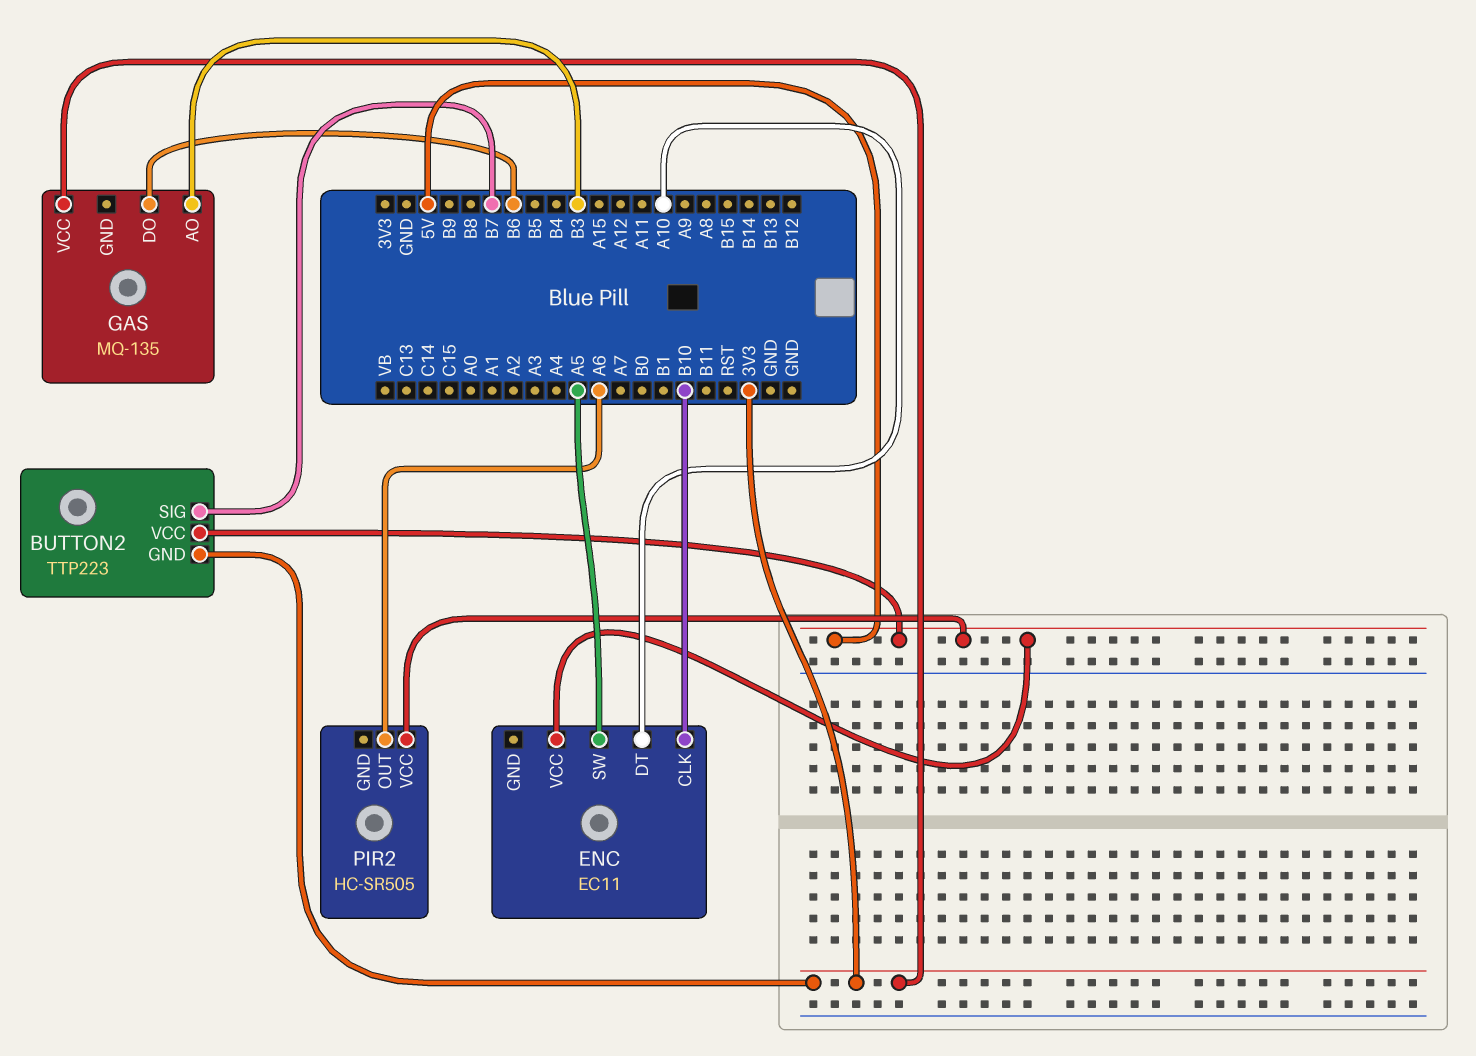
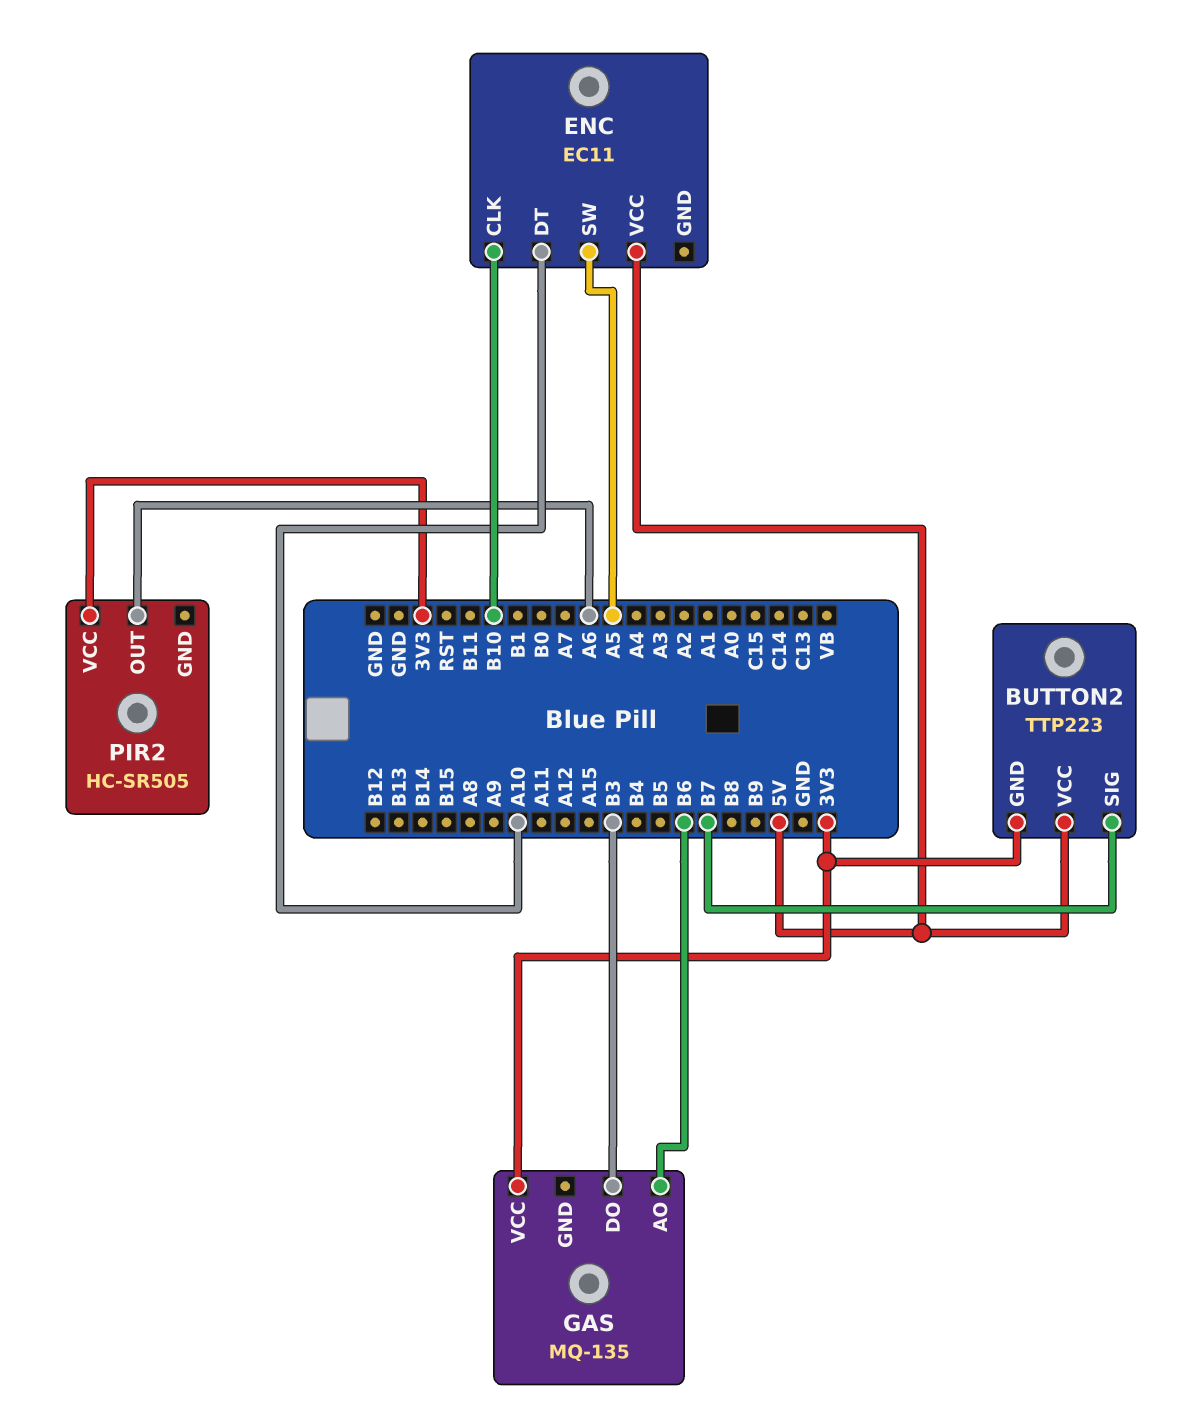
GAS pin AO: B3 -> B6
GAS pin DO: B6 -> B3
PIR2 pin VCC: 5V -> 3V3

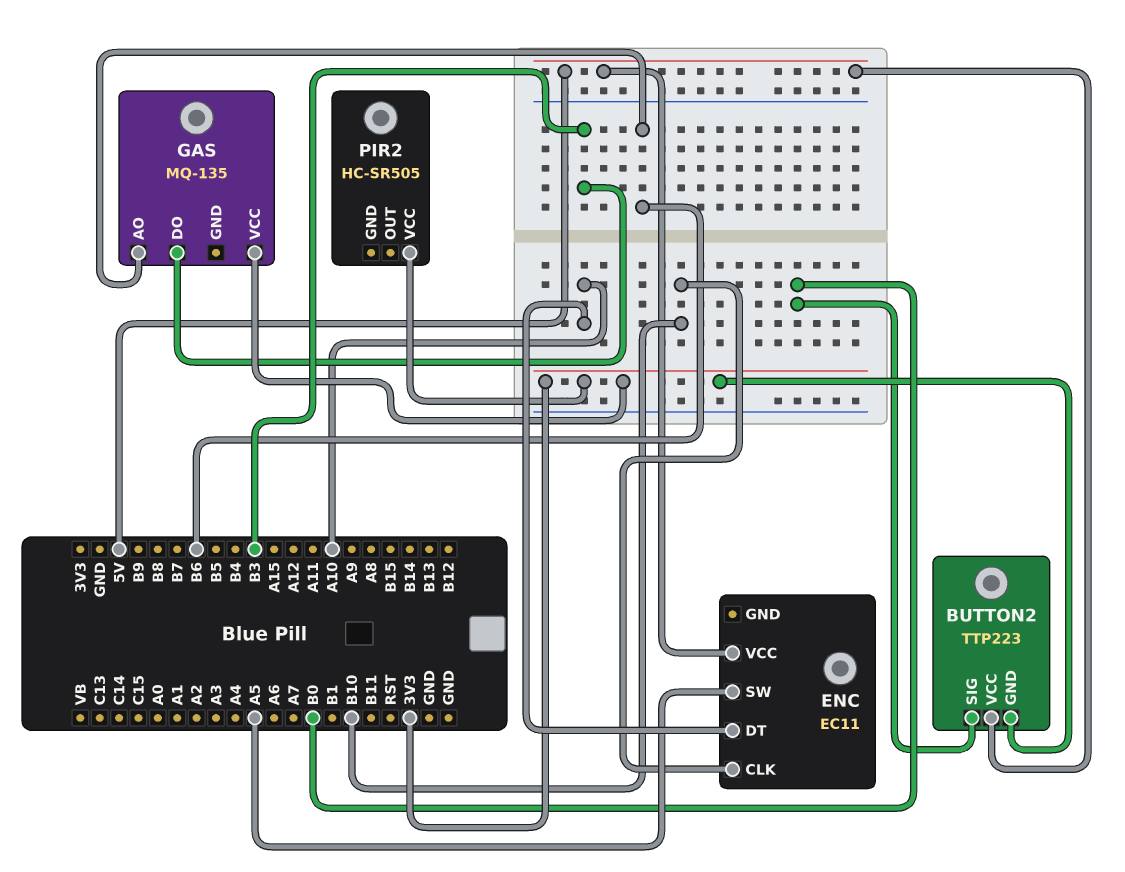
BUTTON2 pin SIG: B7 -> B0
PIR2 pin OUT: A6 -> none

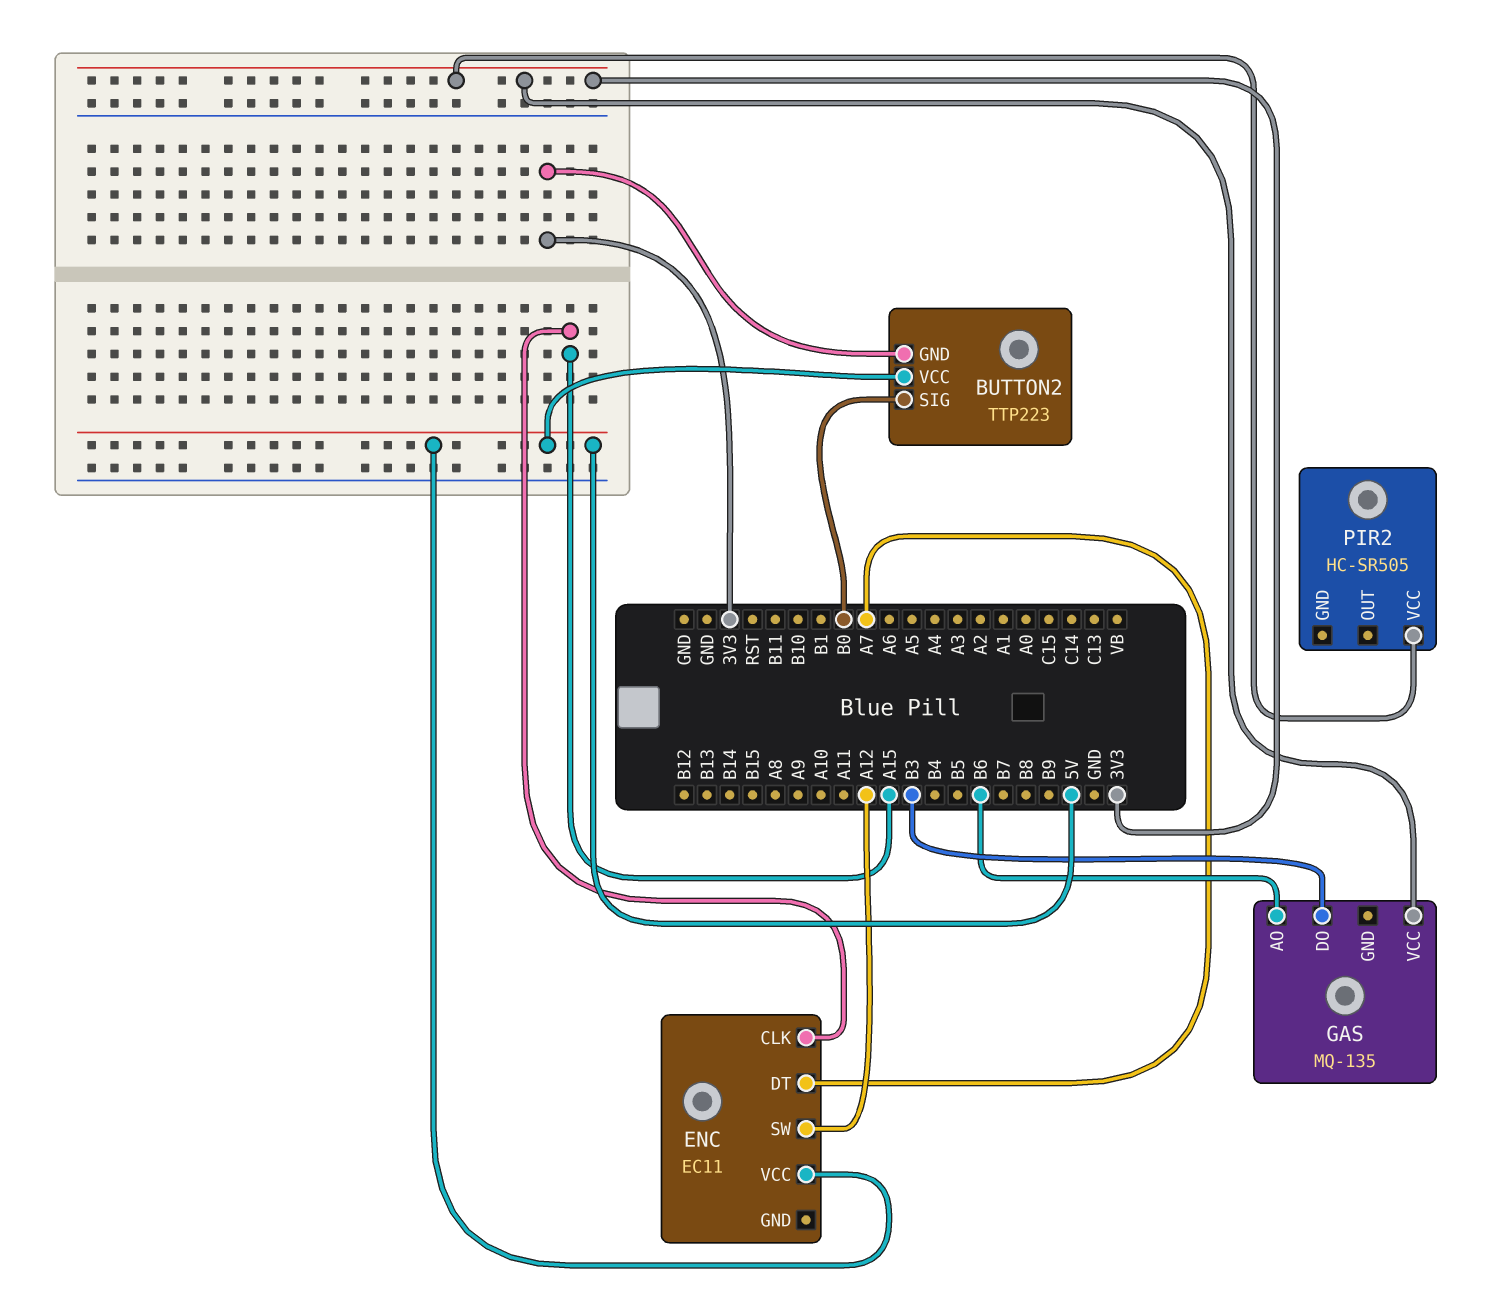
ENC pin CLK: B10 -> A15
ENC pin DT: A10 -> A7
ENC pin SW: A5 -> A12

